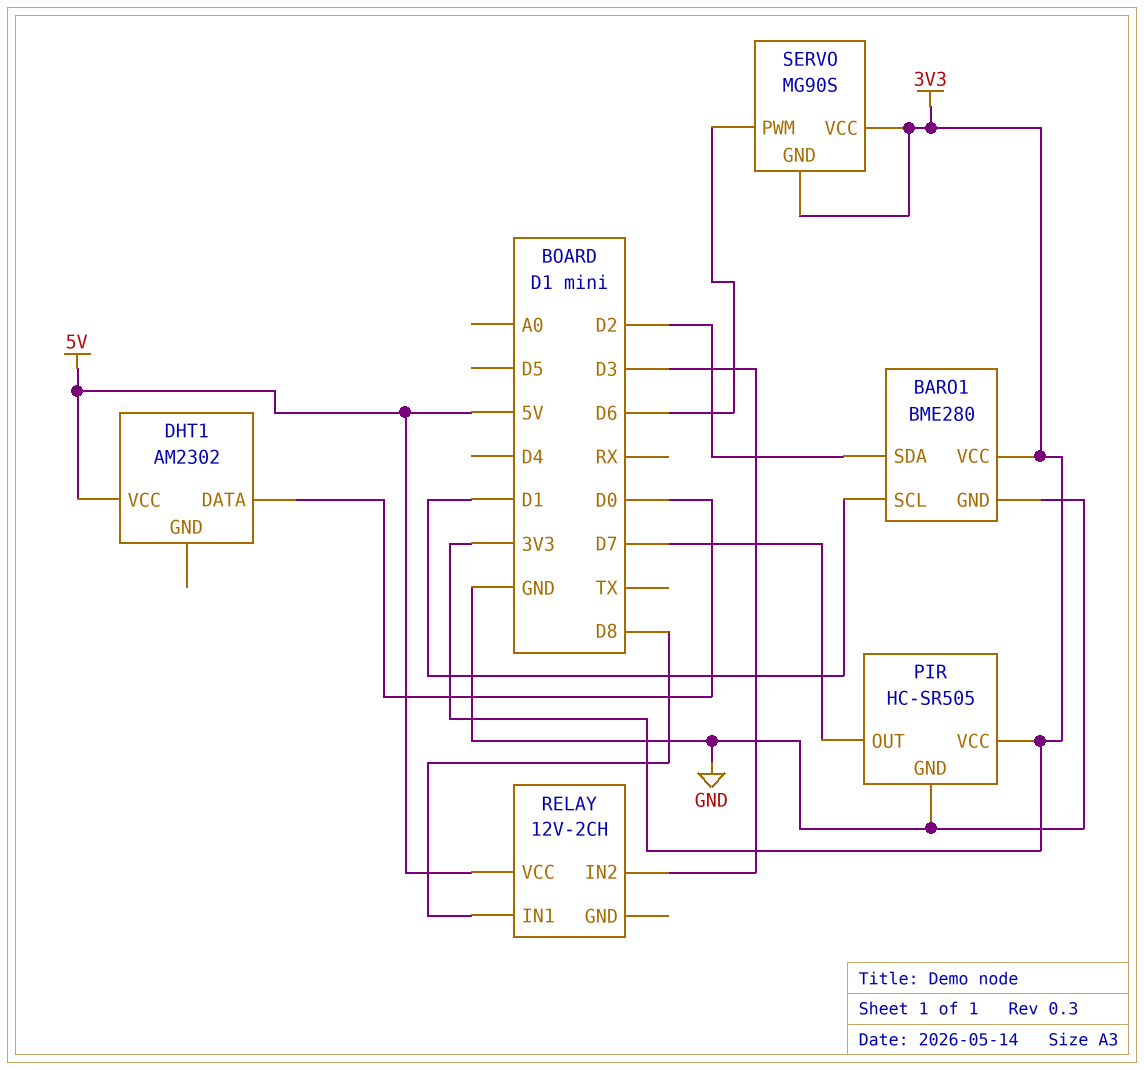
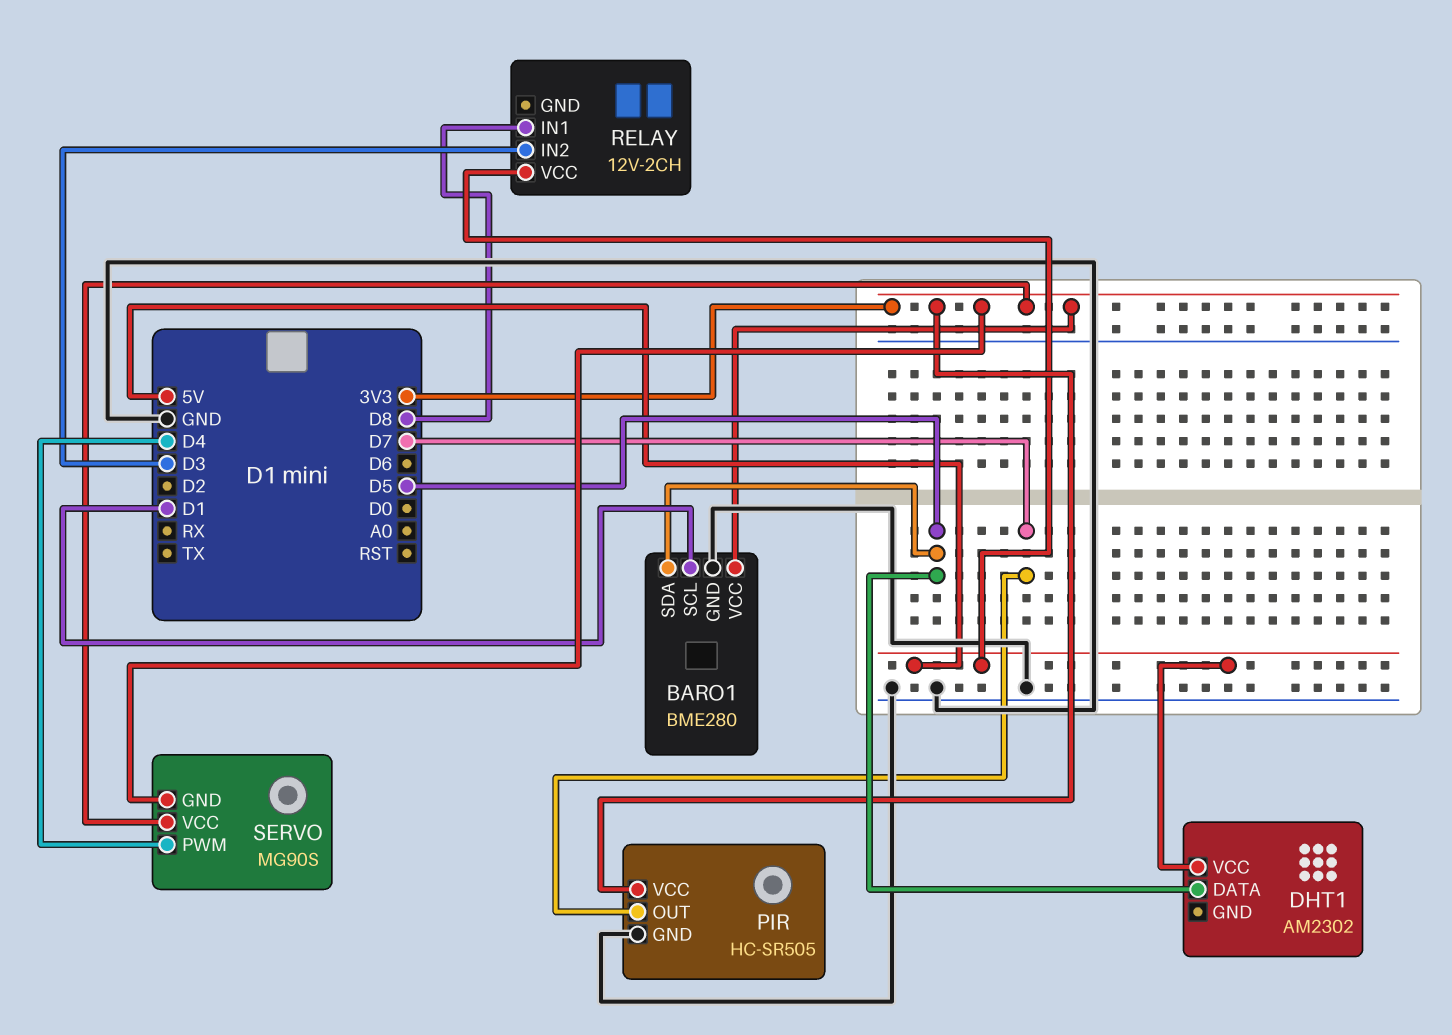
BARO1 pin SDA: D2 -> D5
DHT1 pin DATA: D0 -> D5
SERVO pin PWM: D6 -> D4

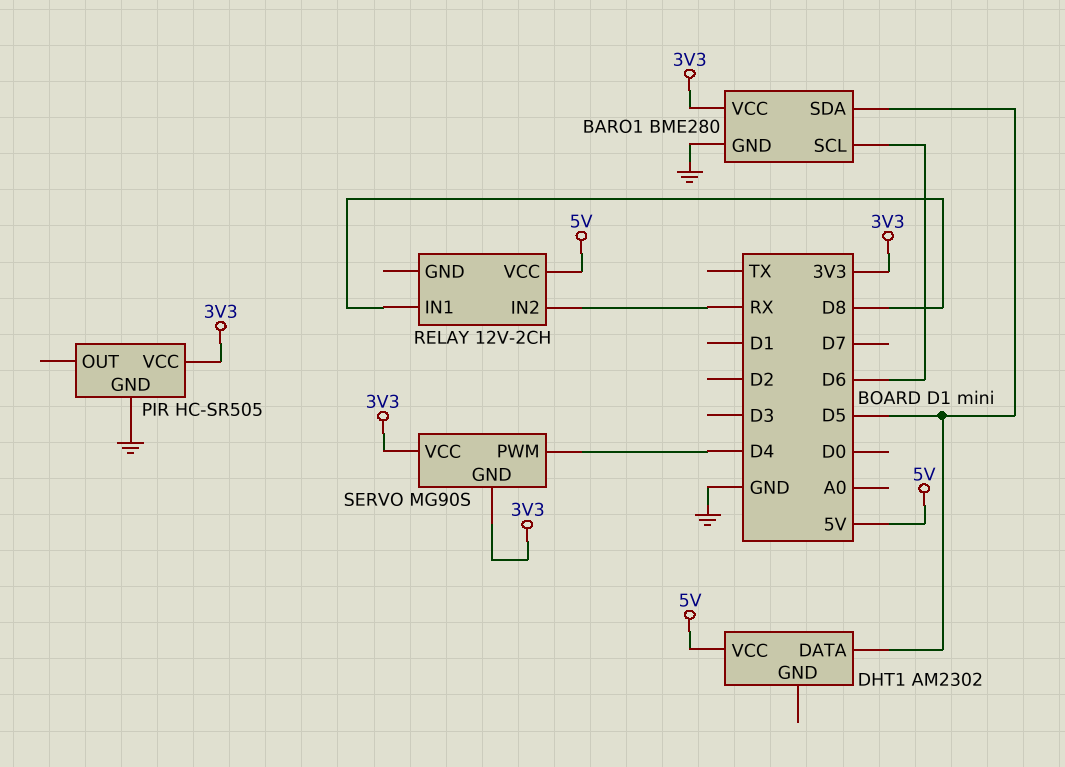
BARO1 pin SCL: D1 -> D6
PIR pin OUT: D7 -> none
RELAY pin IN2: D3 -> RX

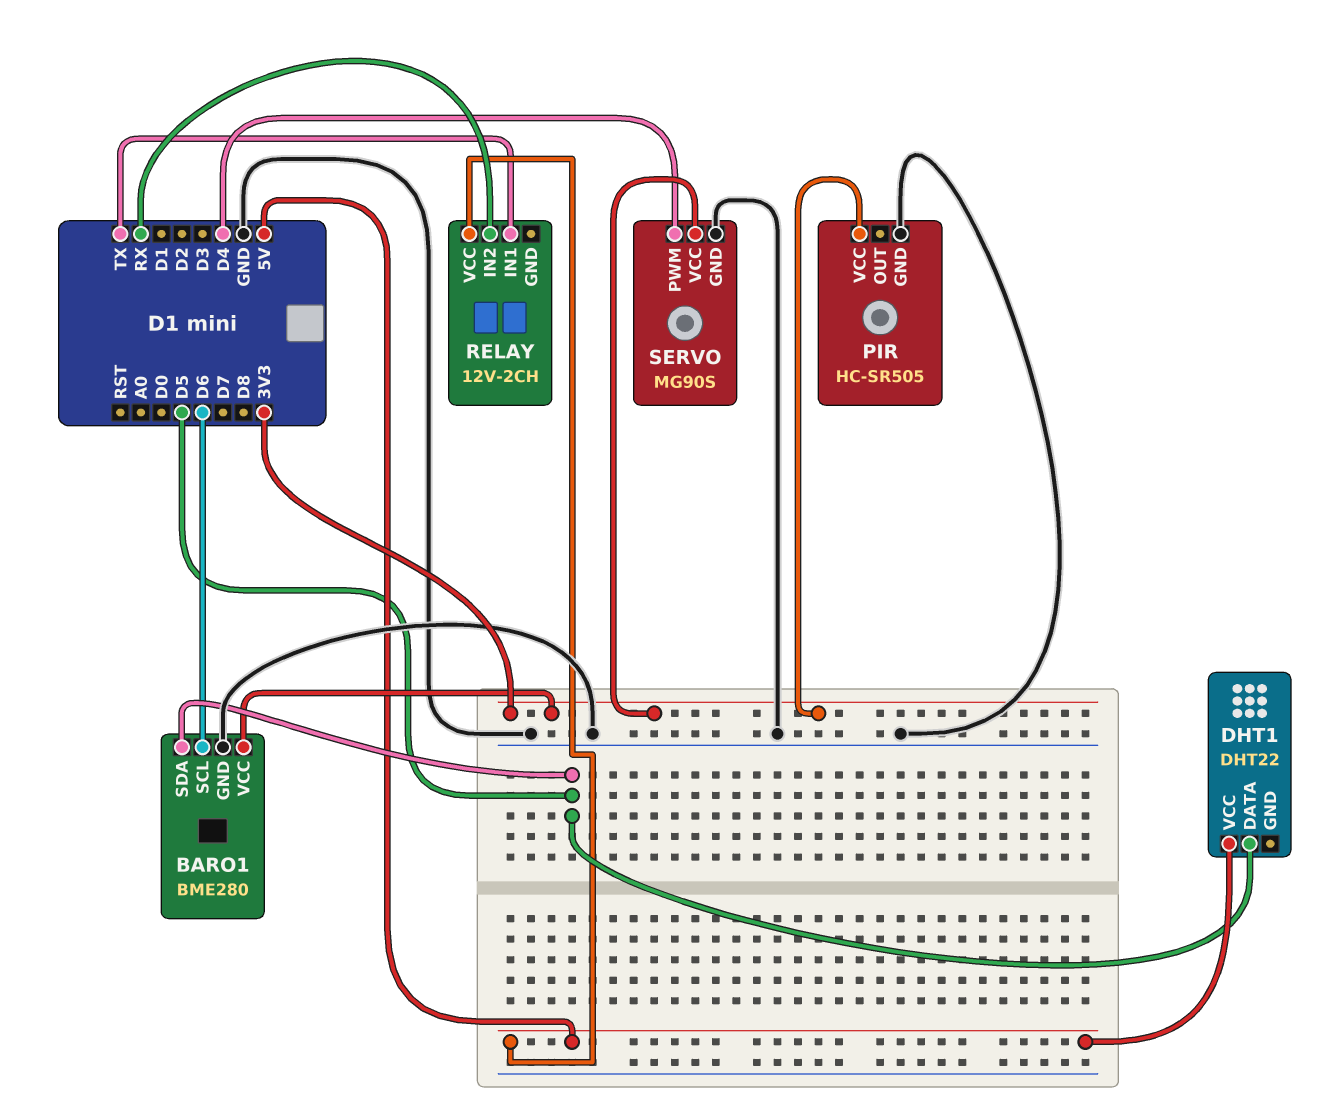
DHT1: AM2302 -> DHT22
RELAY pin IN1: D8 -> TX
SERVO pin GND: 3V3 -> GND

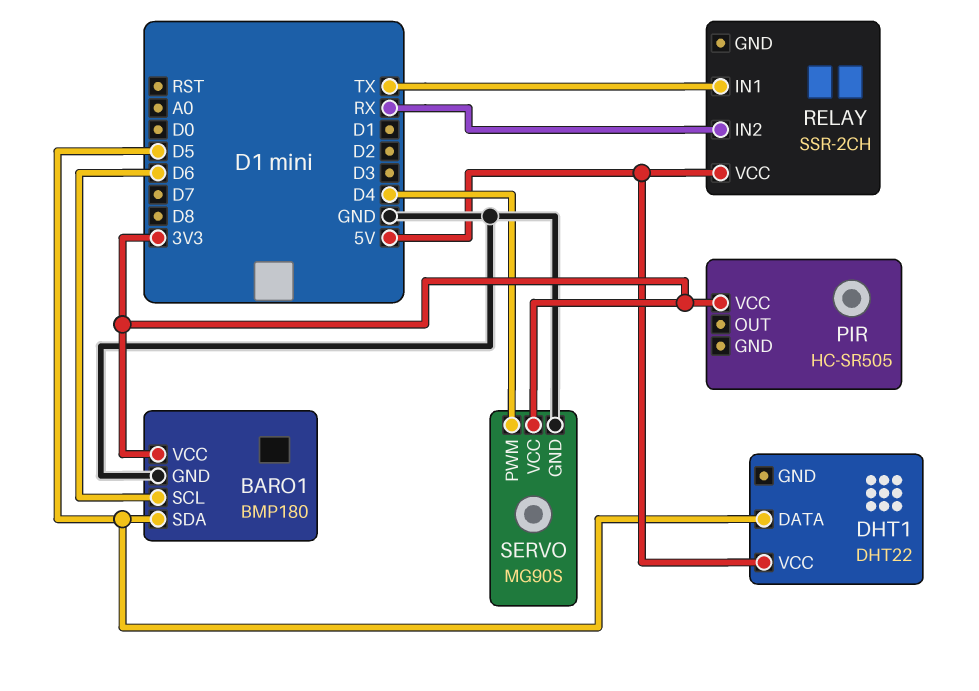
BARO1: BME280 -> BMP180
PIR pin GND: GND -> none
RELAY: 12V-2CH -> SSR-2CH

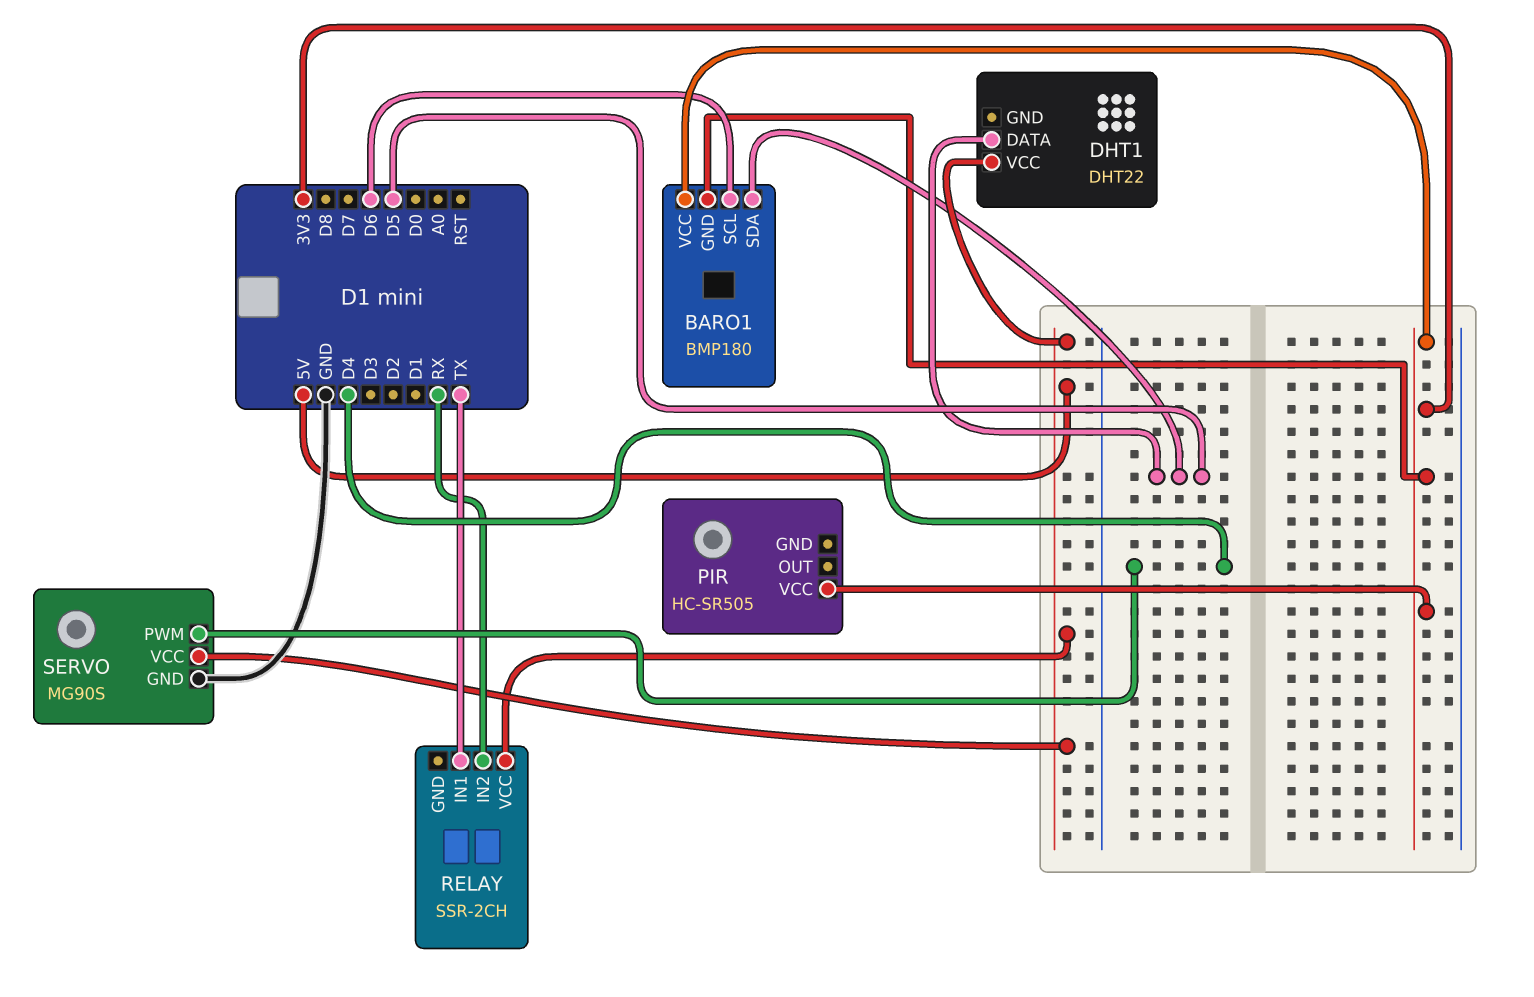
BARO1 pin GND: GND -> 3V3
SERVO pin VCC: 3V3 -> 5V

